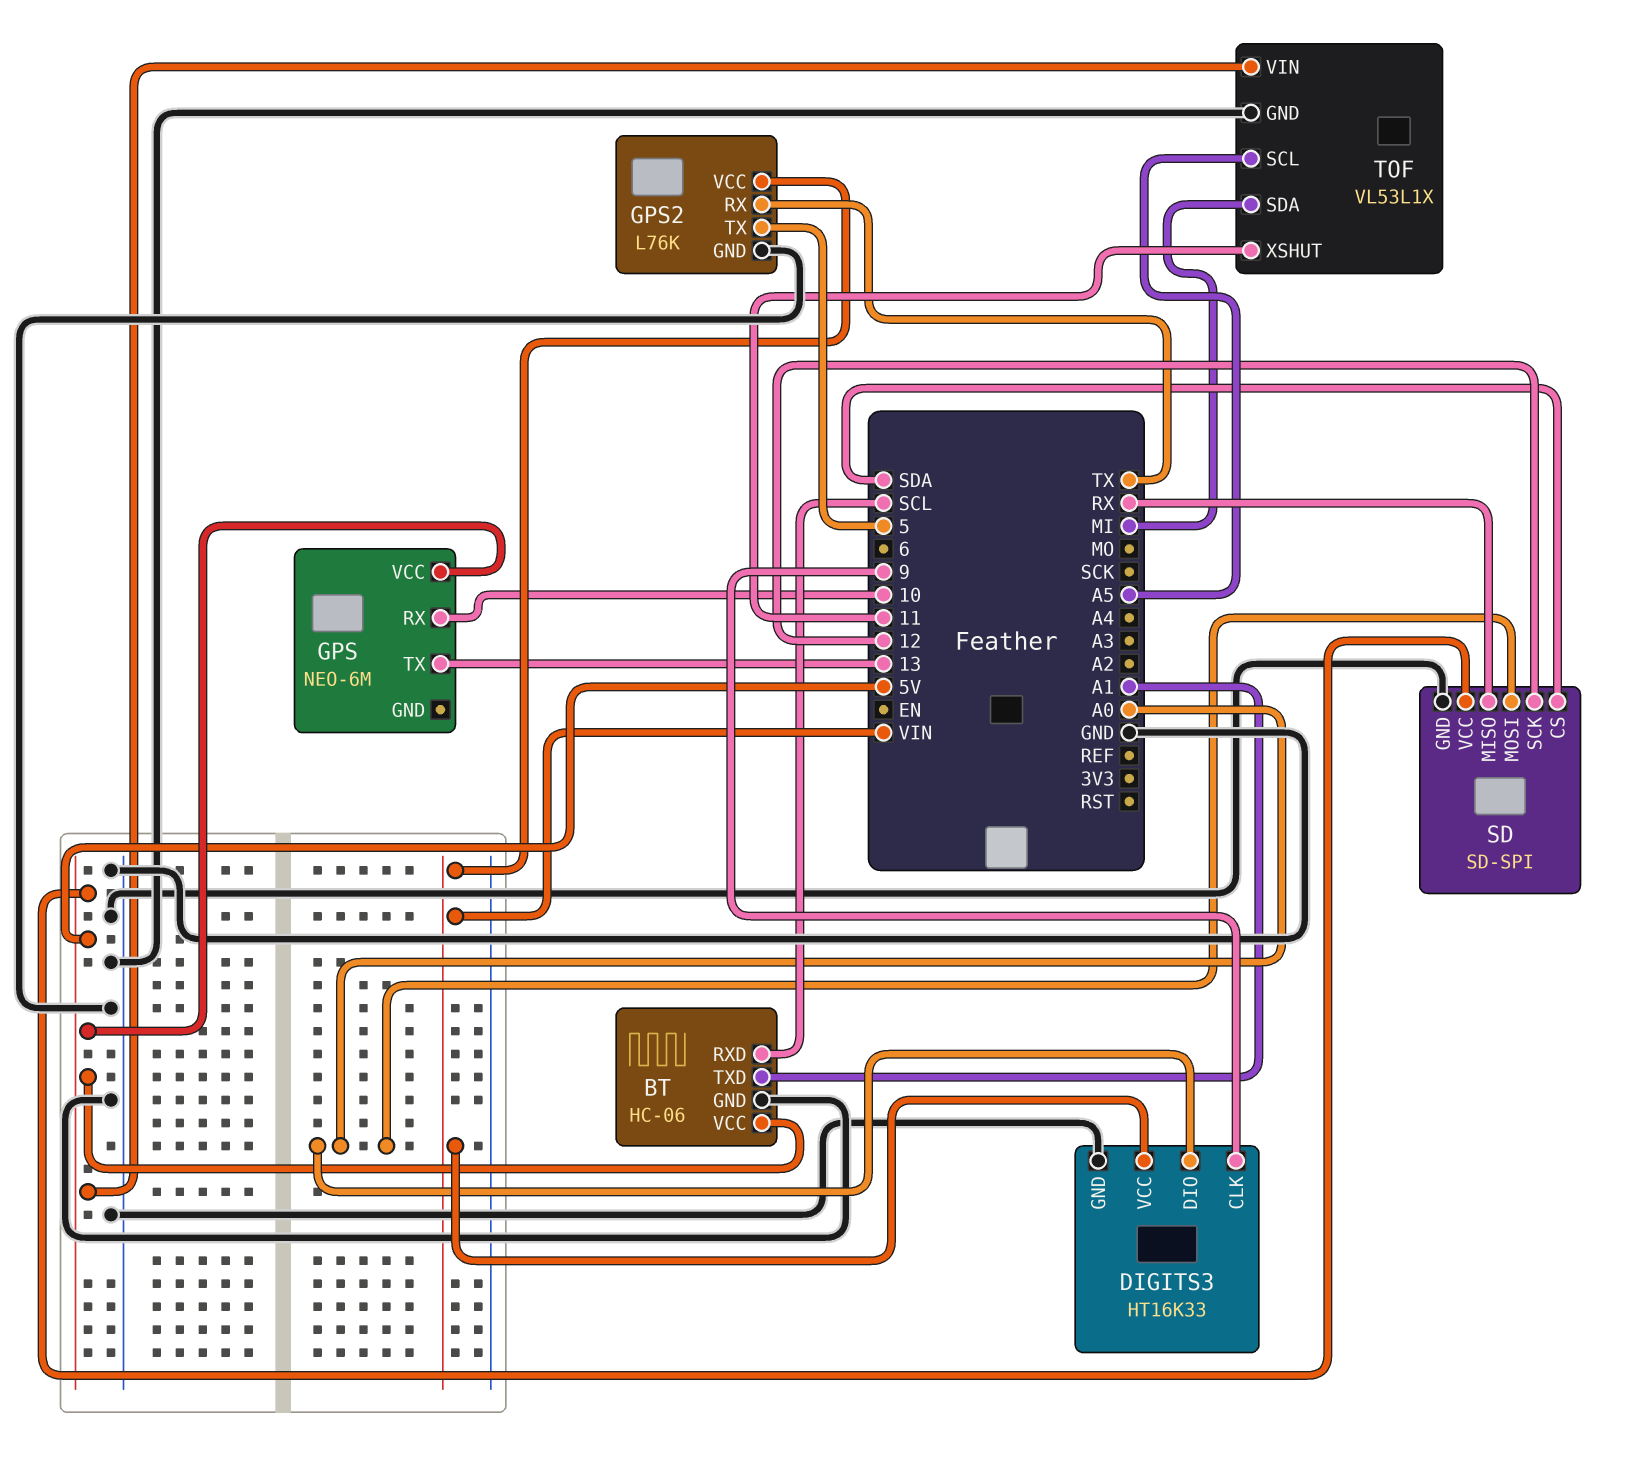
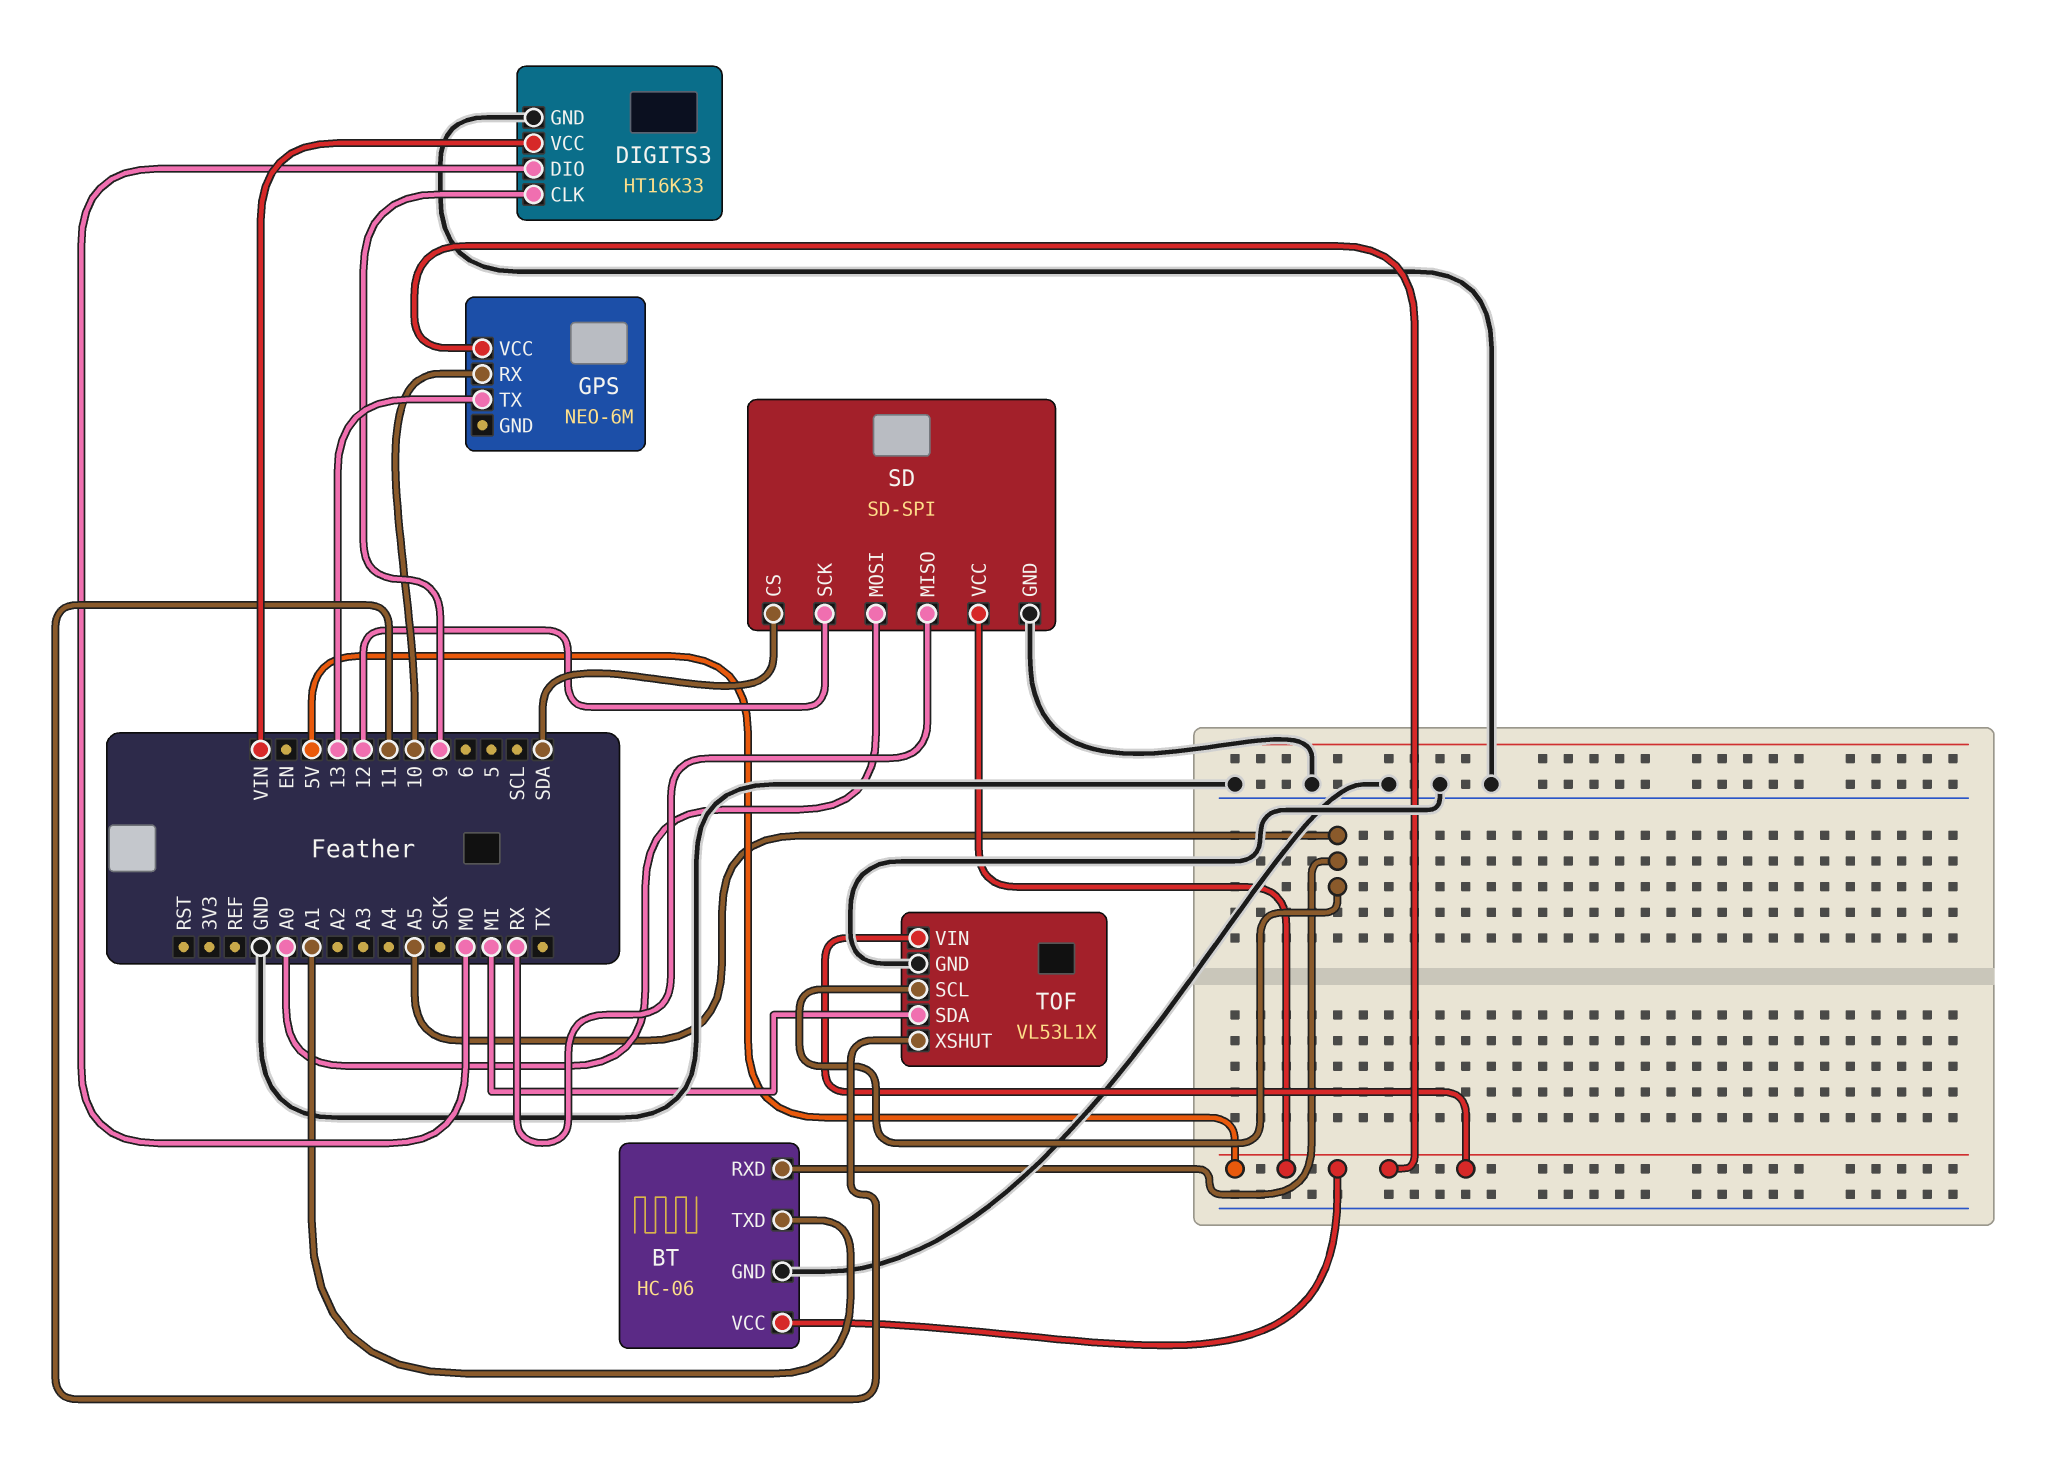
BT pin RXD: SCL -> A5
DIGITS3 pin DIO: A0 -> MO
GPS2: L76K -> none
GPS2 pin GND: GND -> none
GPS2 pin RX: TX -> none
GPS2 pin TX: 5 -> none
GPS2 pin VCC: VIN -> none

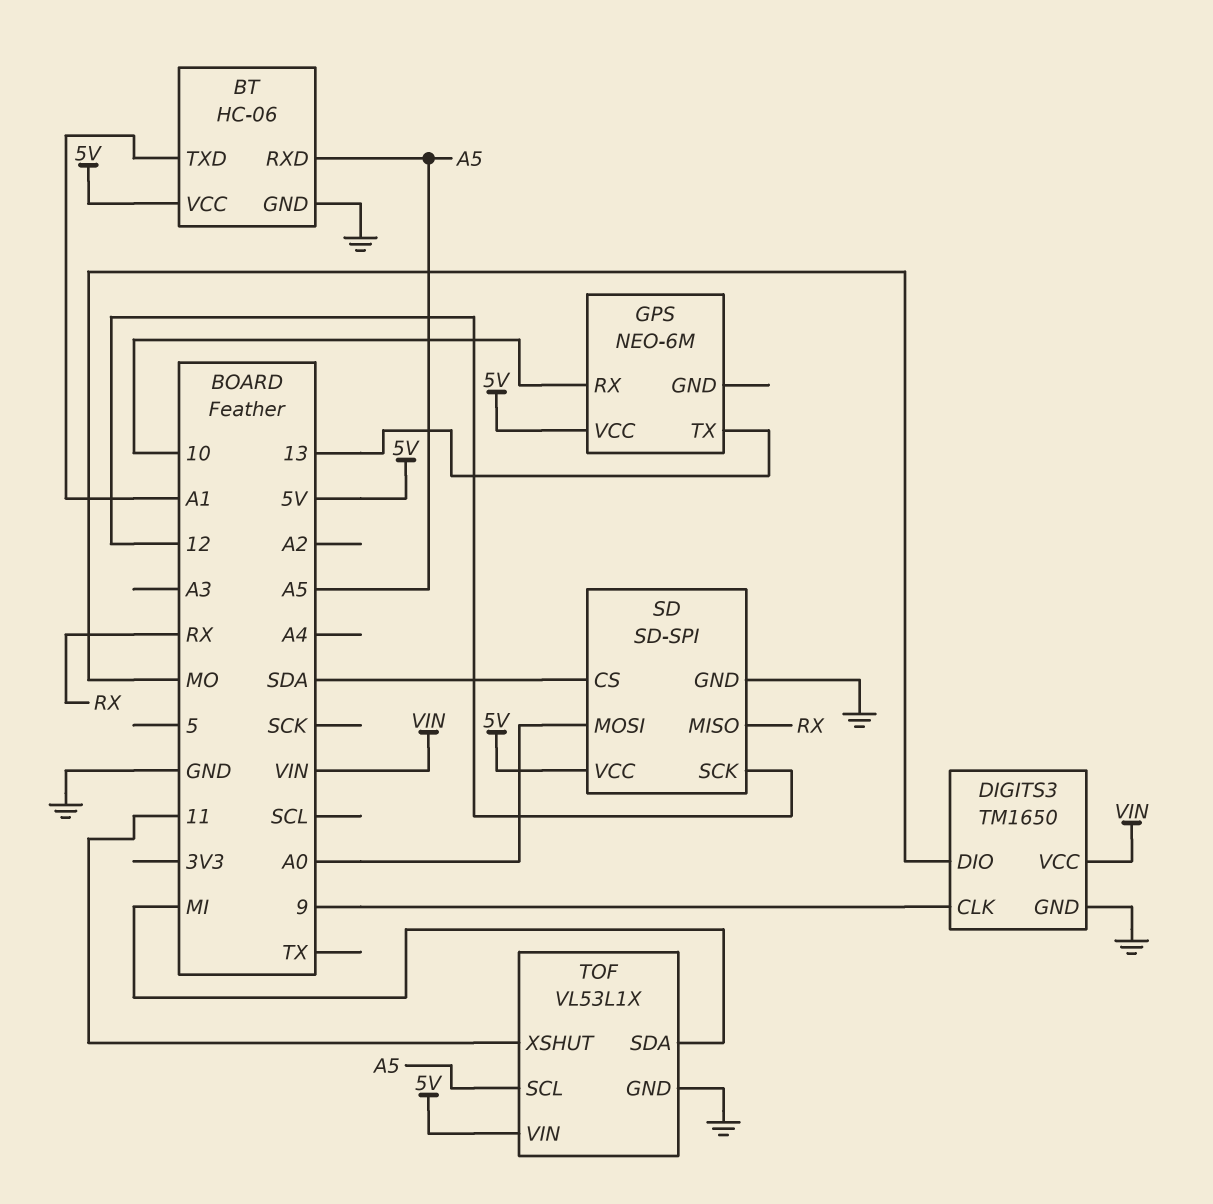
DIGITS3: HT16K33 -> TM1650

